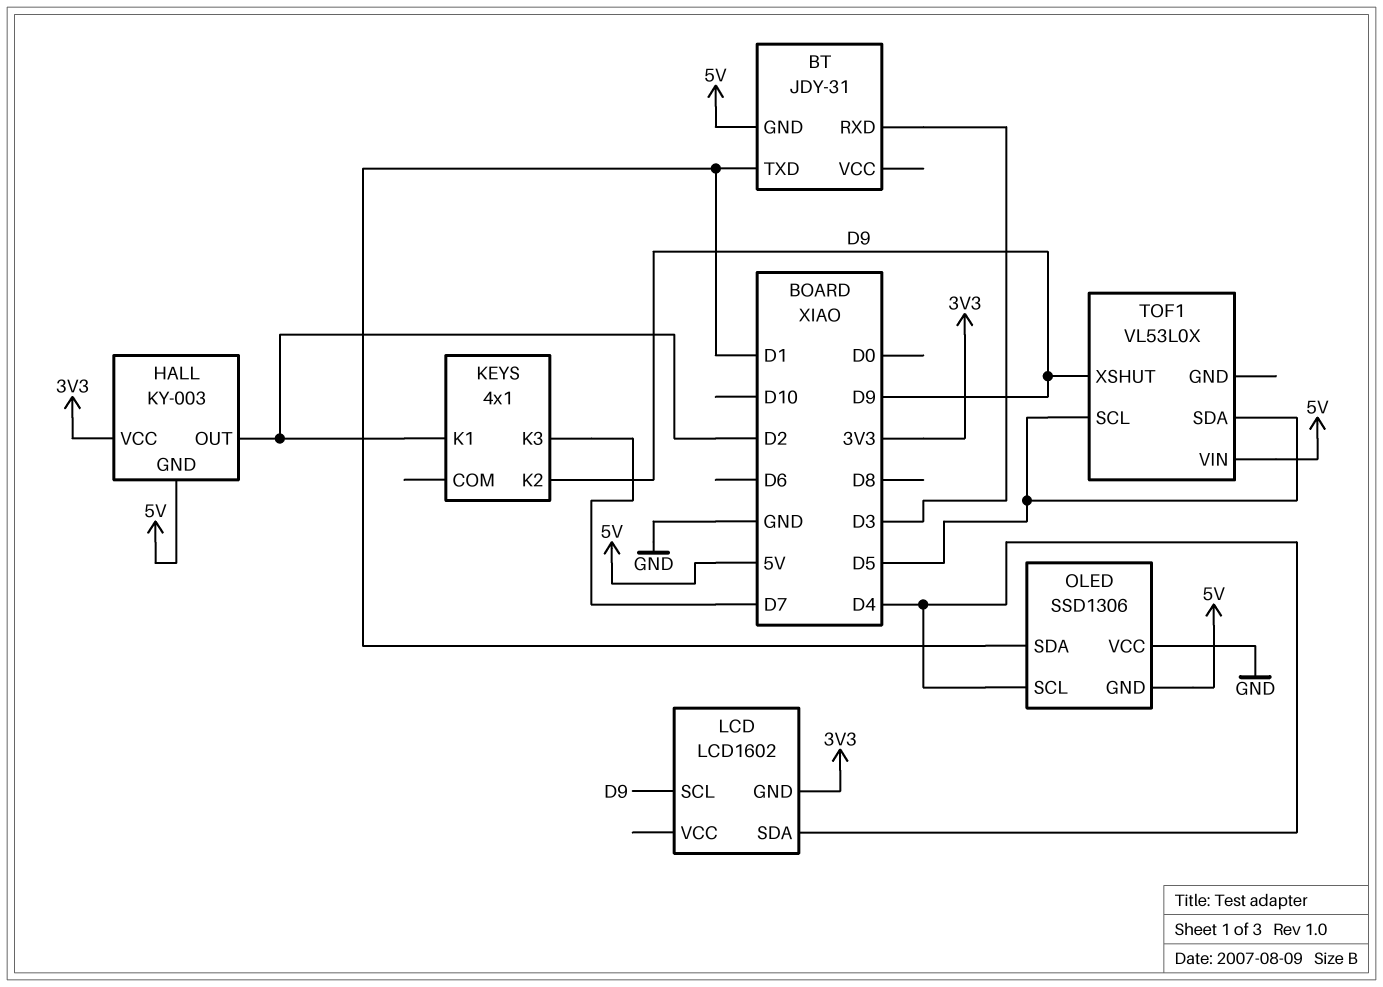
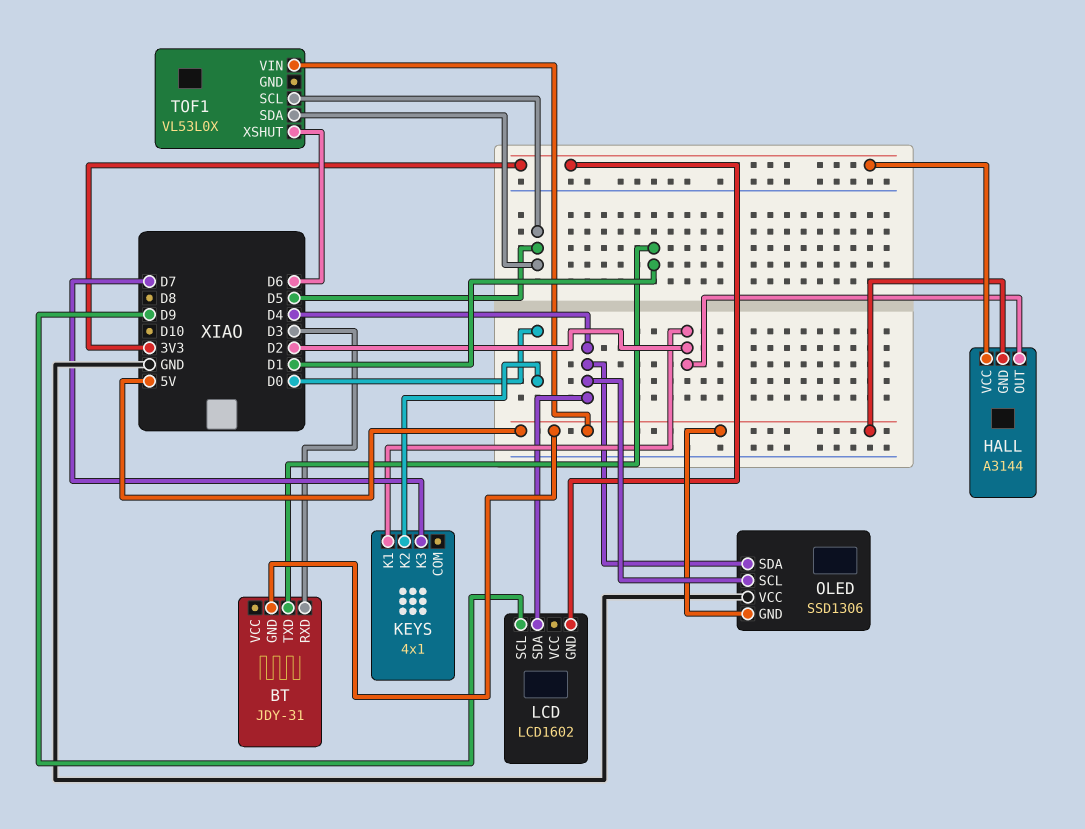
HALL: KY-003 -> A3144
KEYS pin K2: D9 -> D0
OLED pin SDA: D1 -> D4
TOF1 pin XSHUT: D9 -> D6

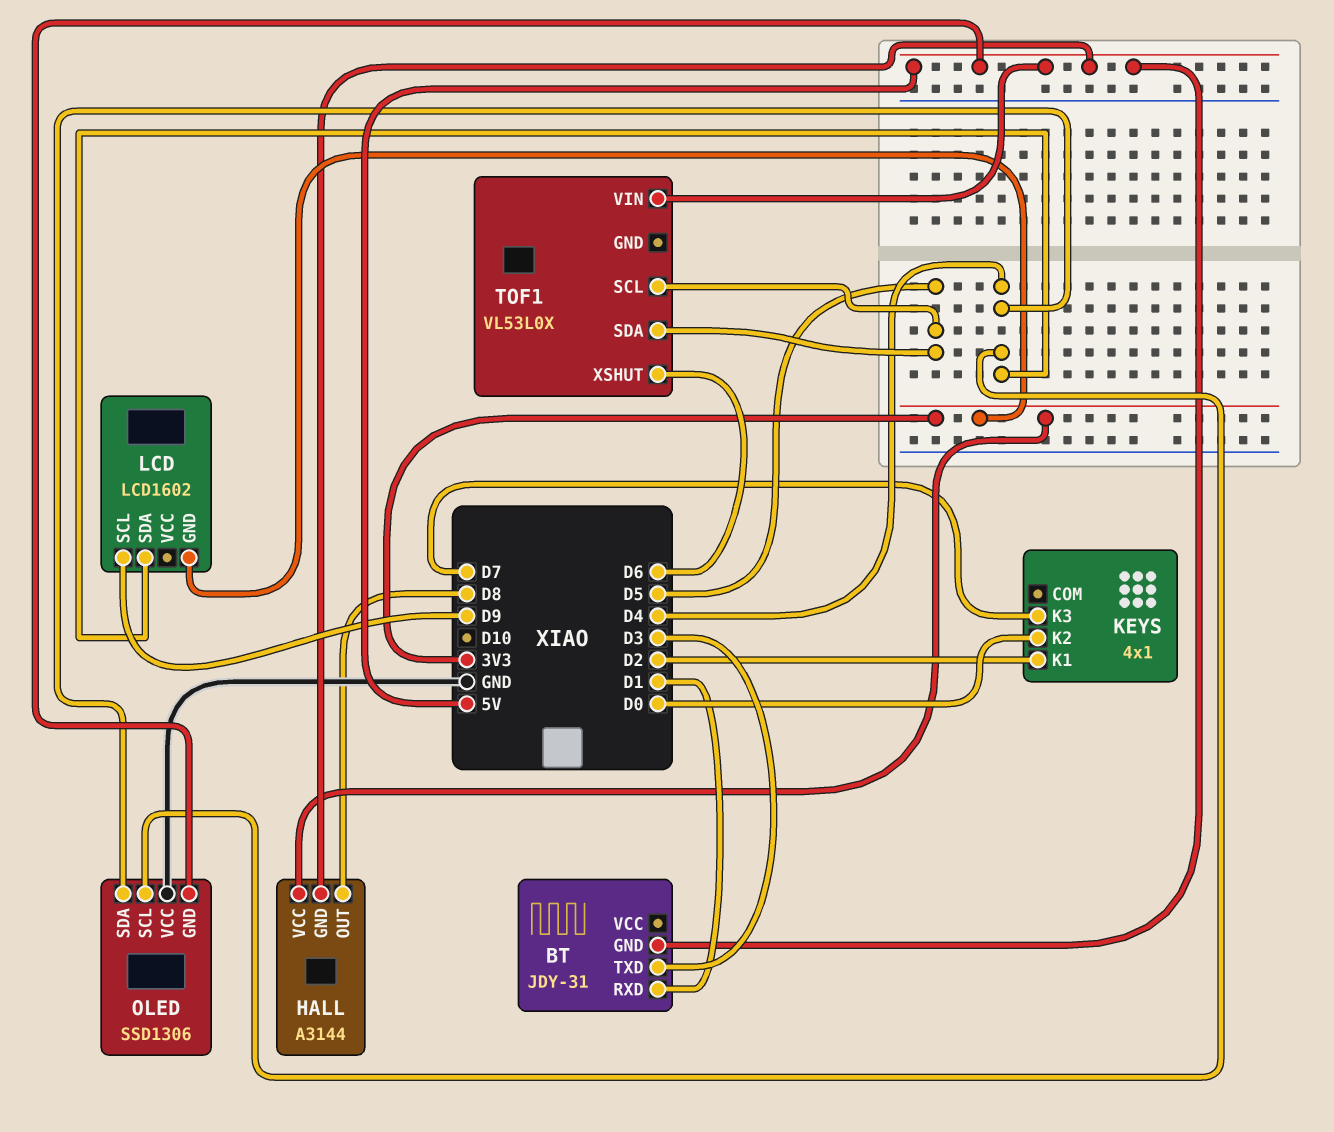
BT pin RXD: D3 -> D1
BT pin TXD: D1 -> D3
HALL pin OUT: D2 -> D8

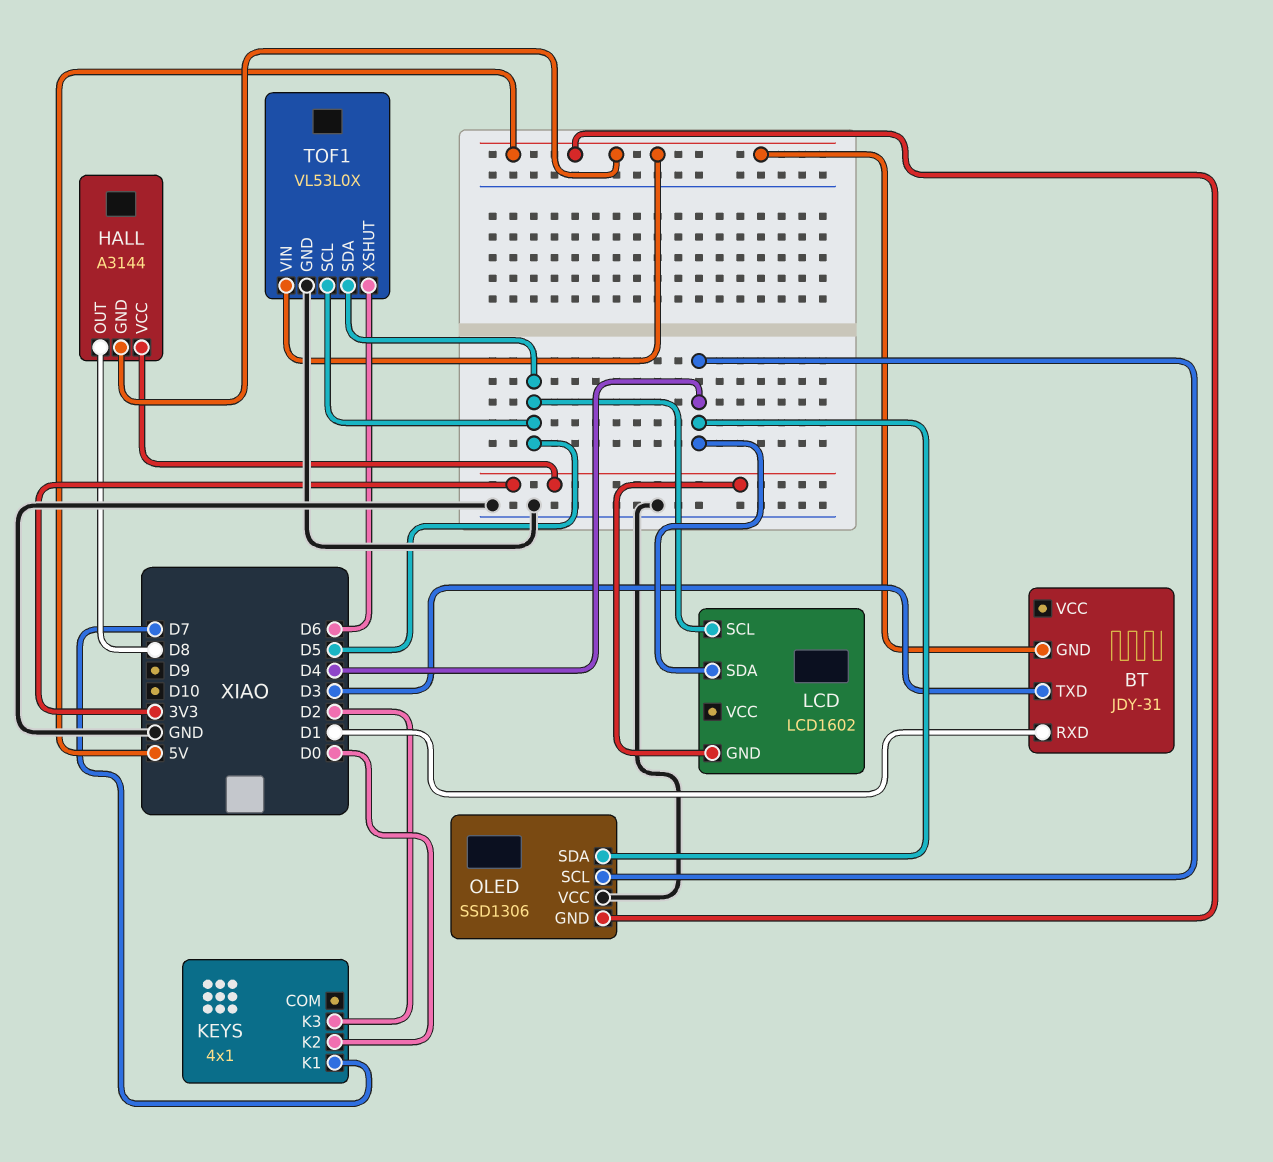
KEYS pin K1: D2 -> D7
KEYS pin K3: D7 -> D2
LCD pin SCL: D9 -> D5
TOF1 pin GND: none -> GND

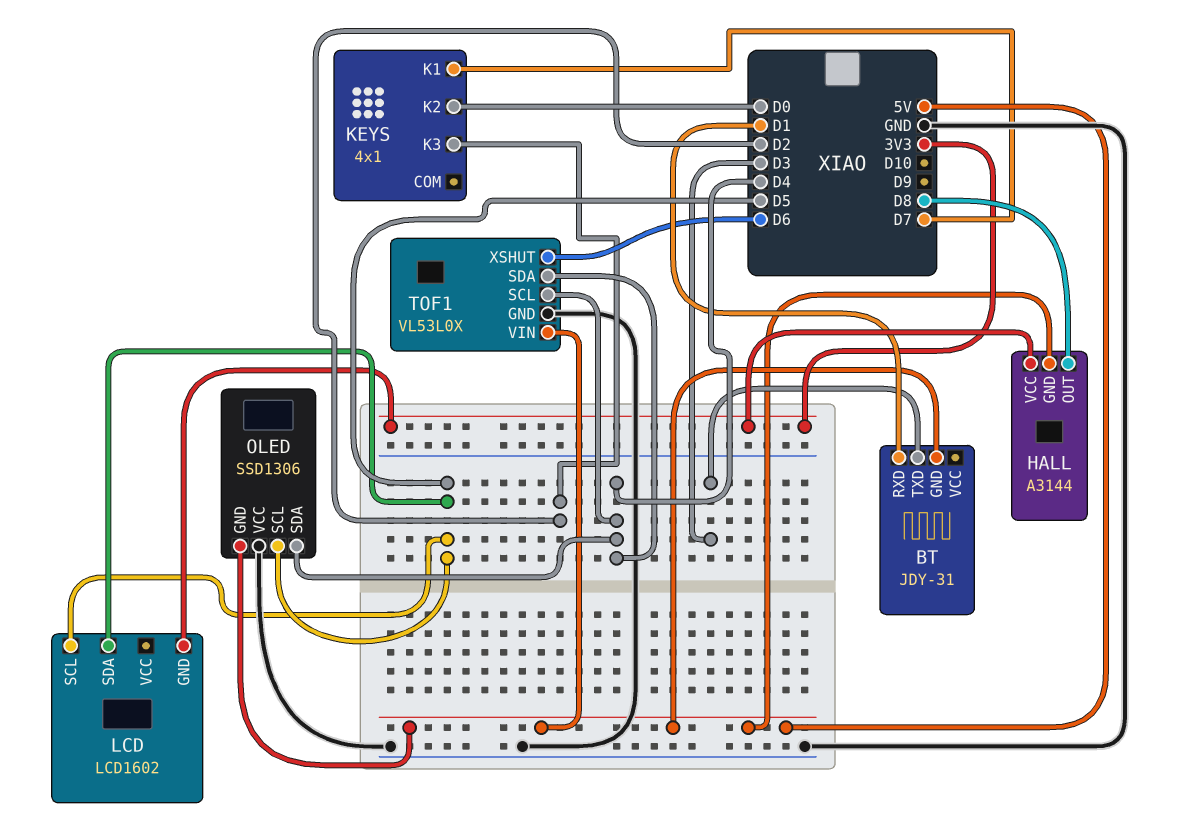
LCD pin SDA: D4 -> D5
OLED pin SCL: D4 -> D5
TOF1 pin SCL: D5 -> D4
TOF1 pin SDA: D5 -> D4

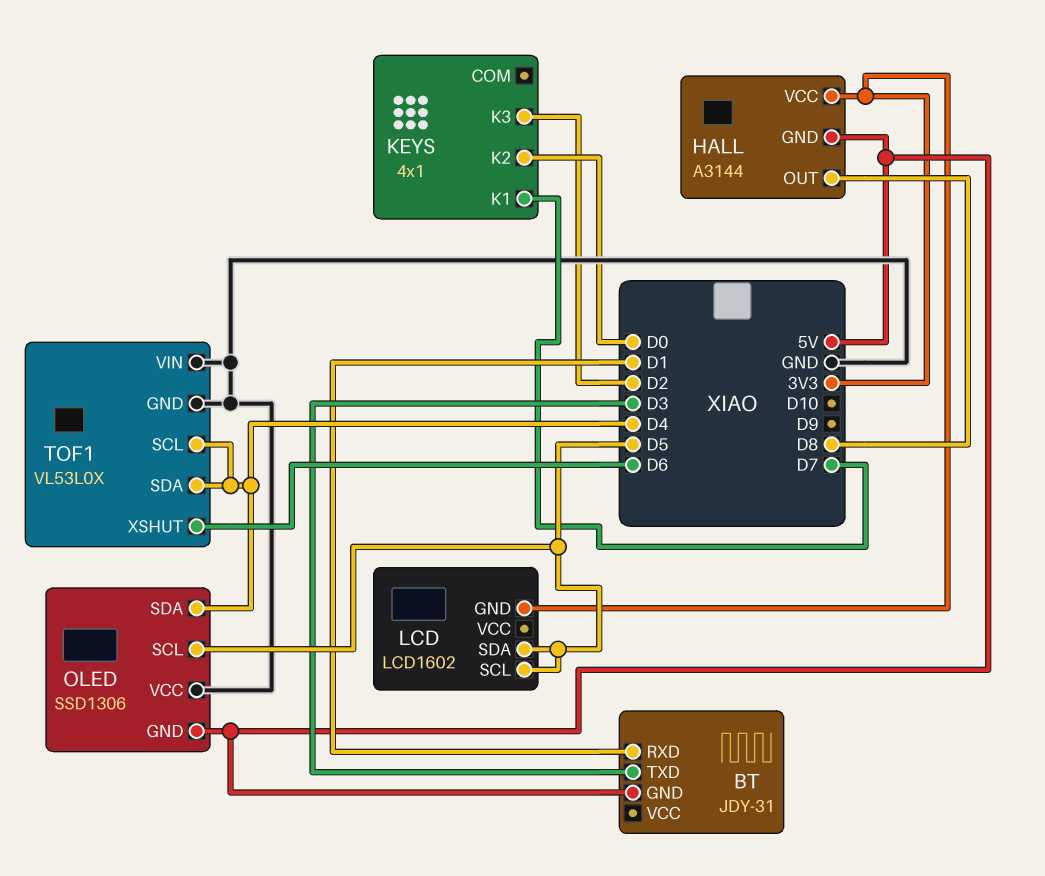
TOF1 pin VIN: 5V -> GND

